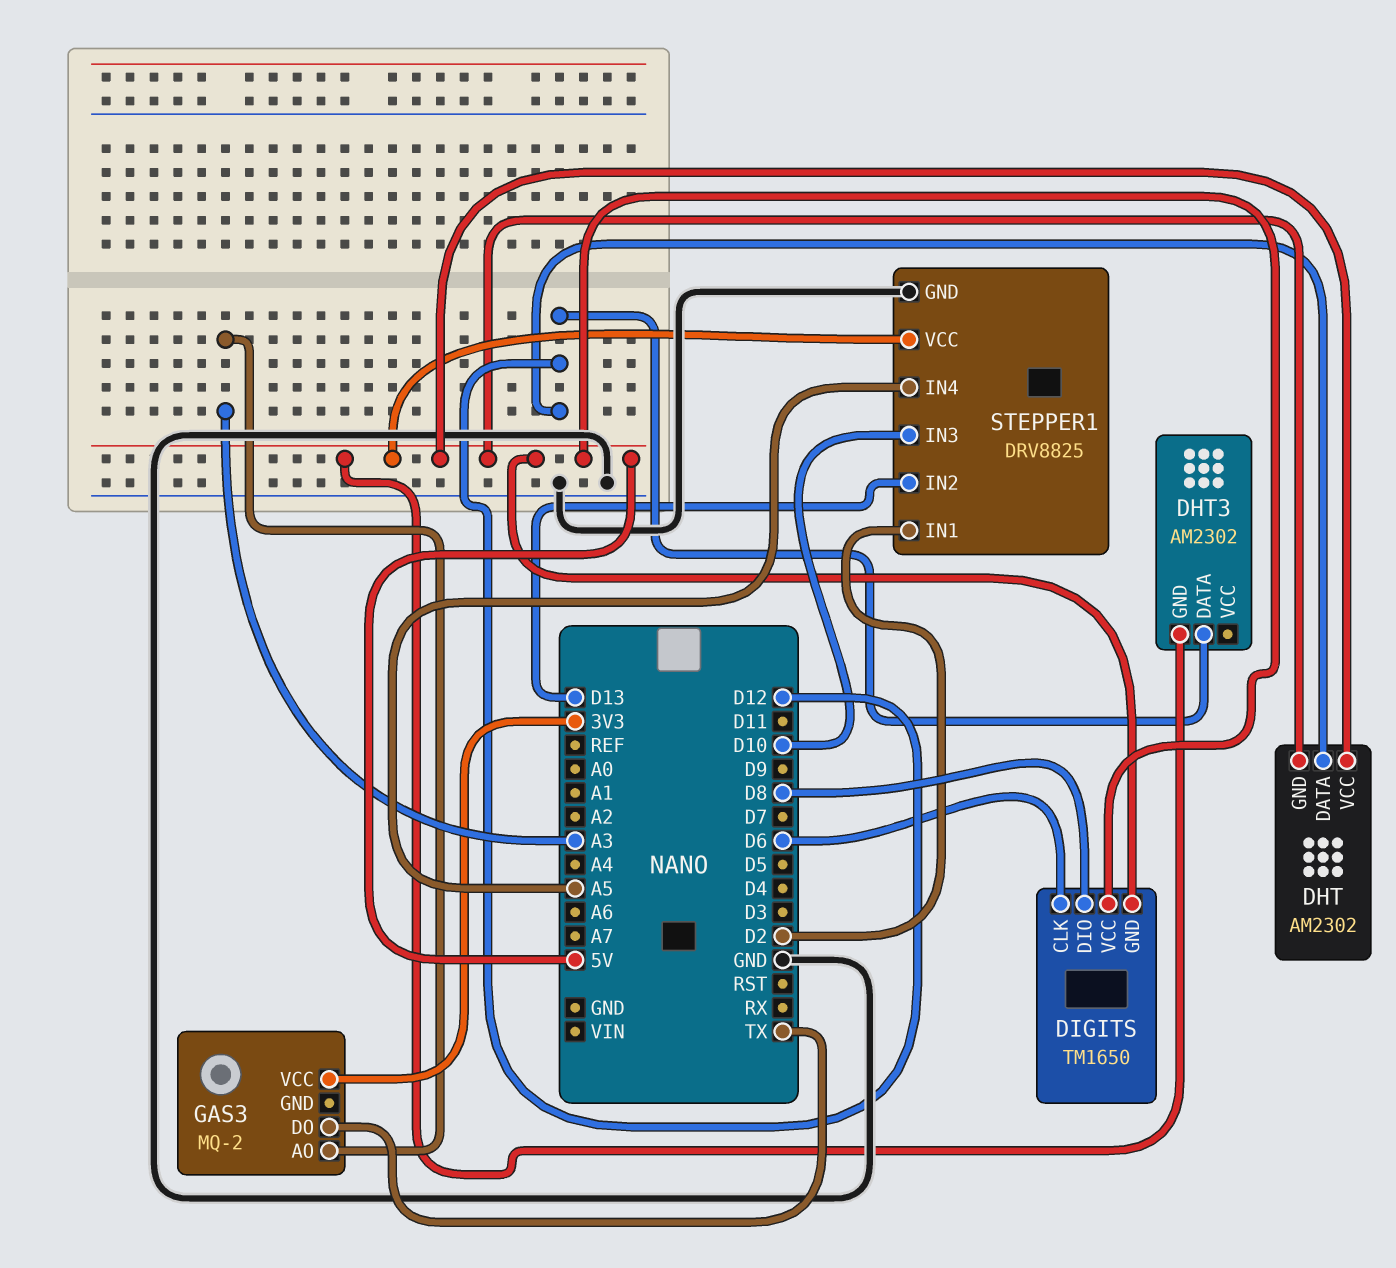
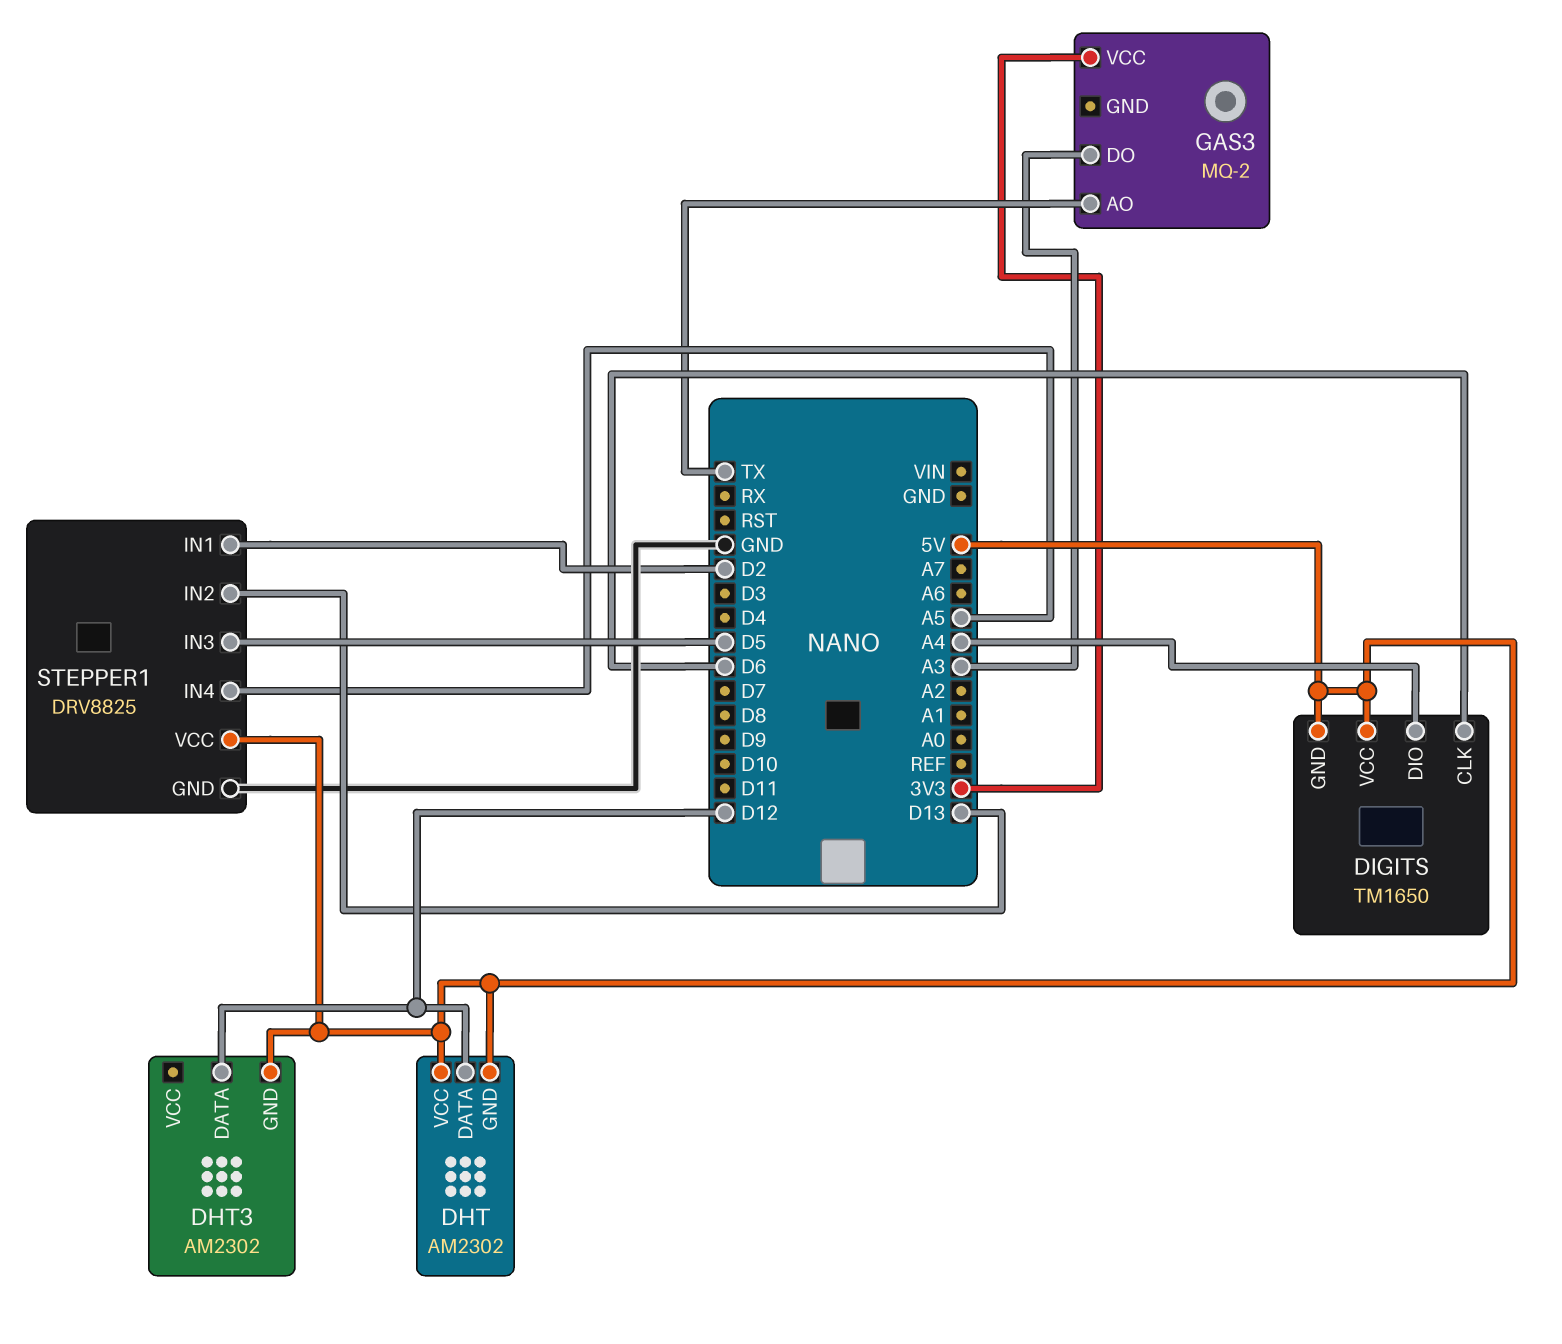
DIGITS pin DIO: D8 -> A4
GAS3 pin AO: A3 -> TX
GAS3 pin DO: TX -> A3
STEPPER1 pin IN3: D10 -> D5

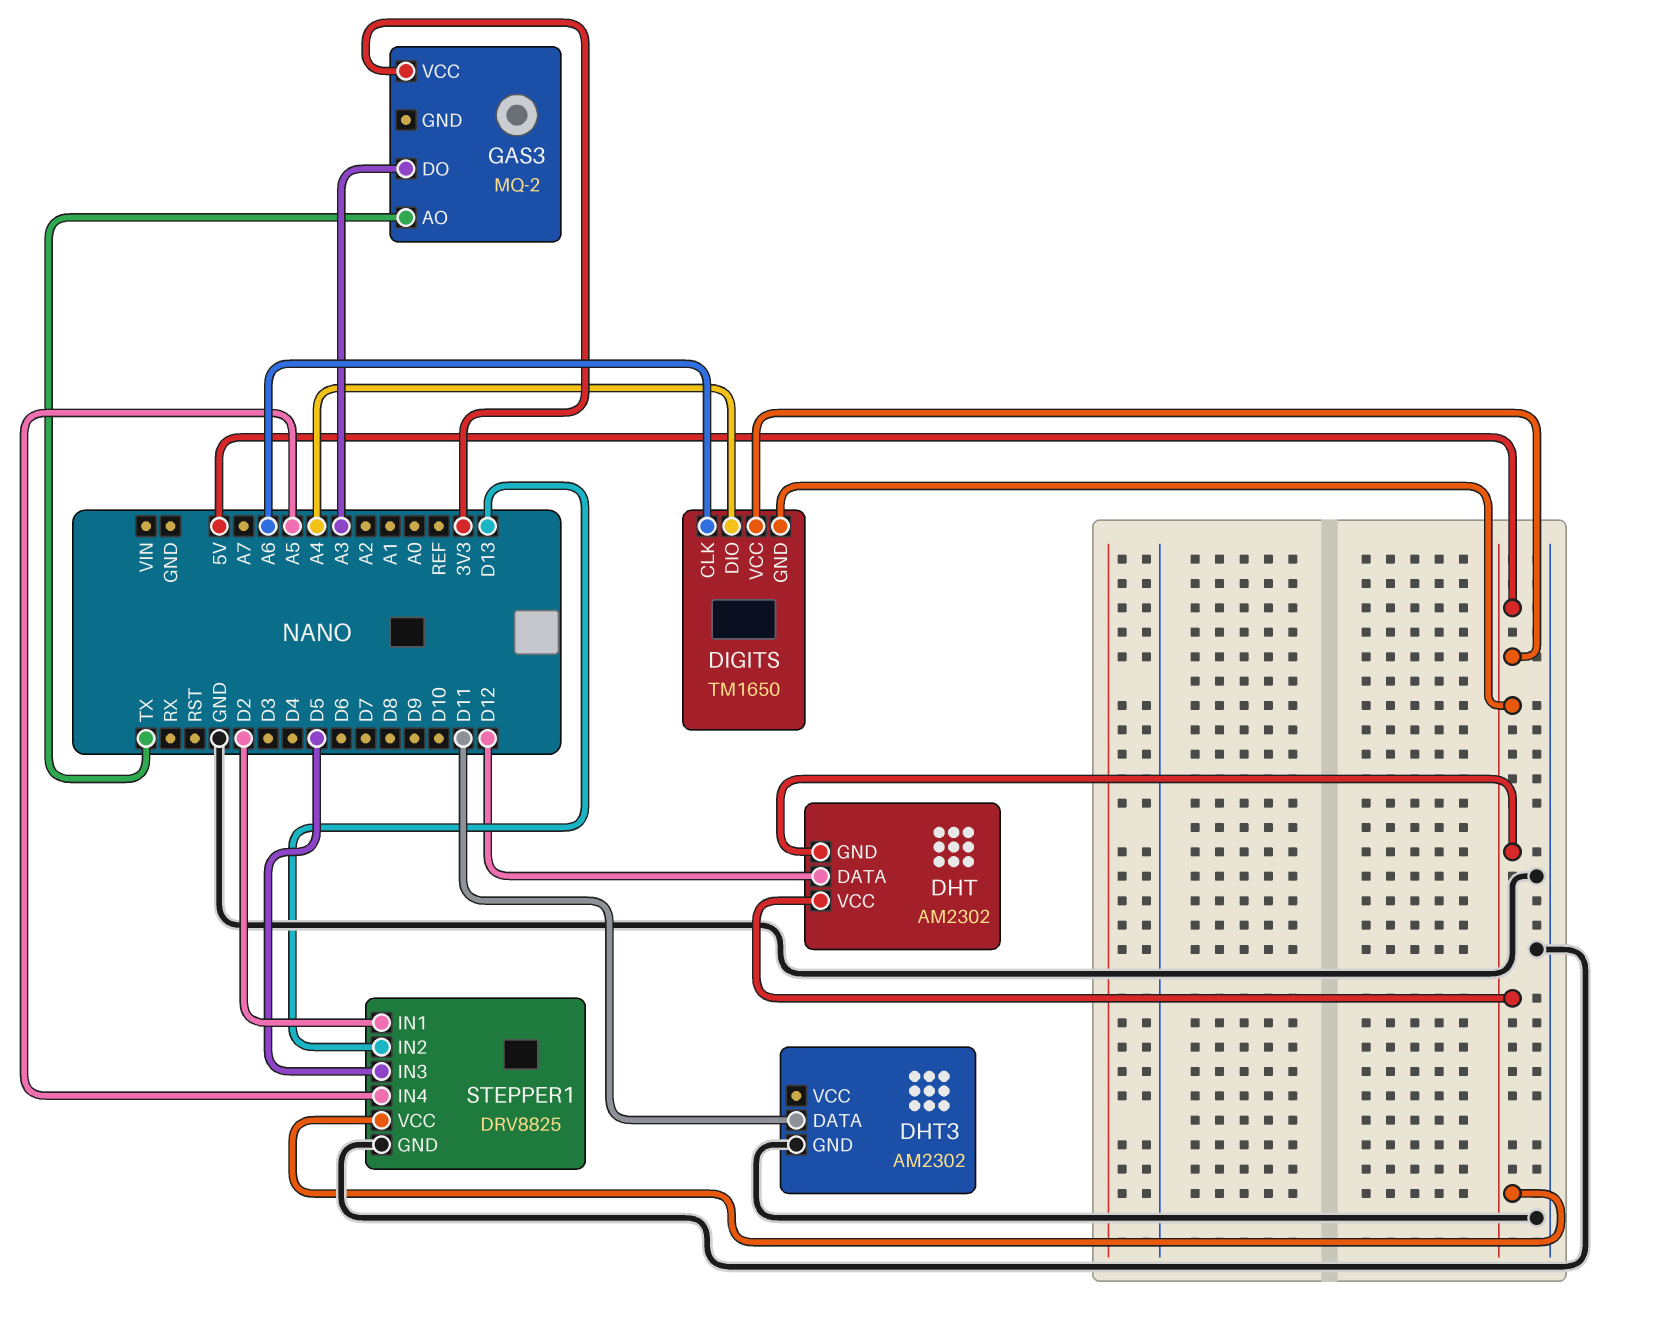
DHT3 pin DATA: D12 -> D11
DHT3 pin GND: 5V -> GND
DIGITS pin CLK: D6 -> A6

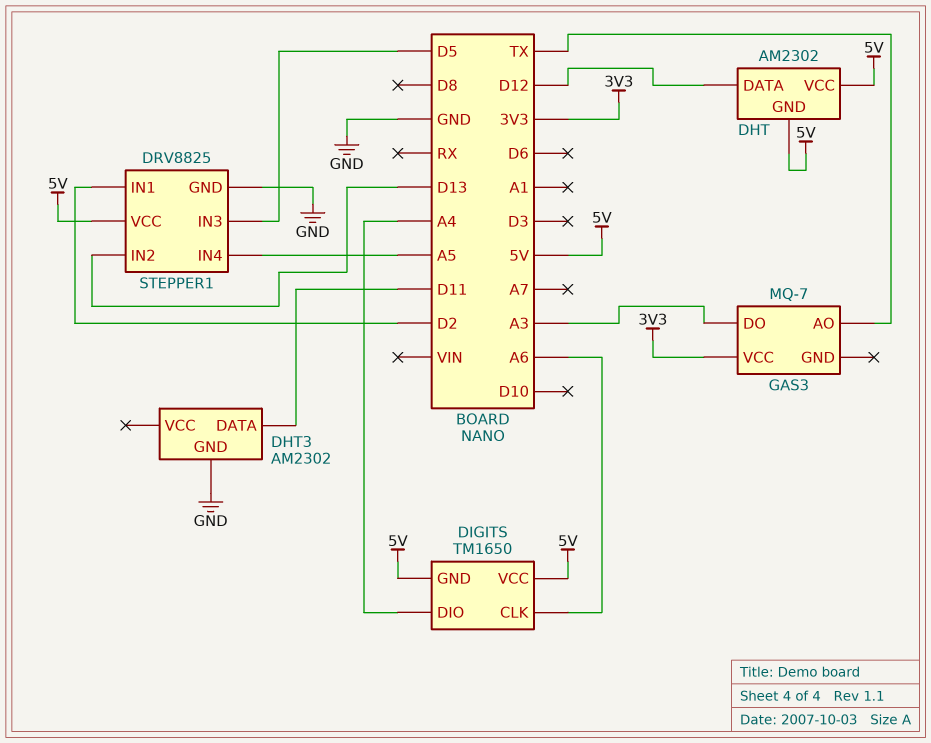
GAS3: MQ-2 -> MQ-7

